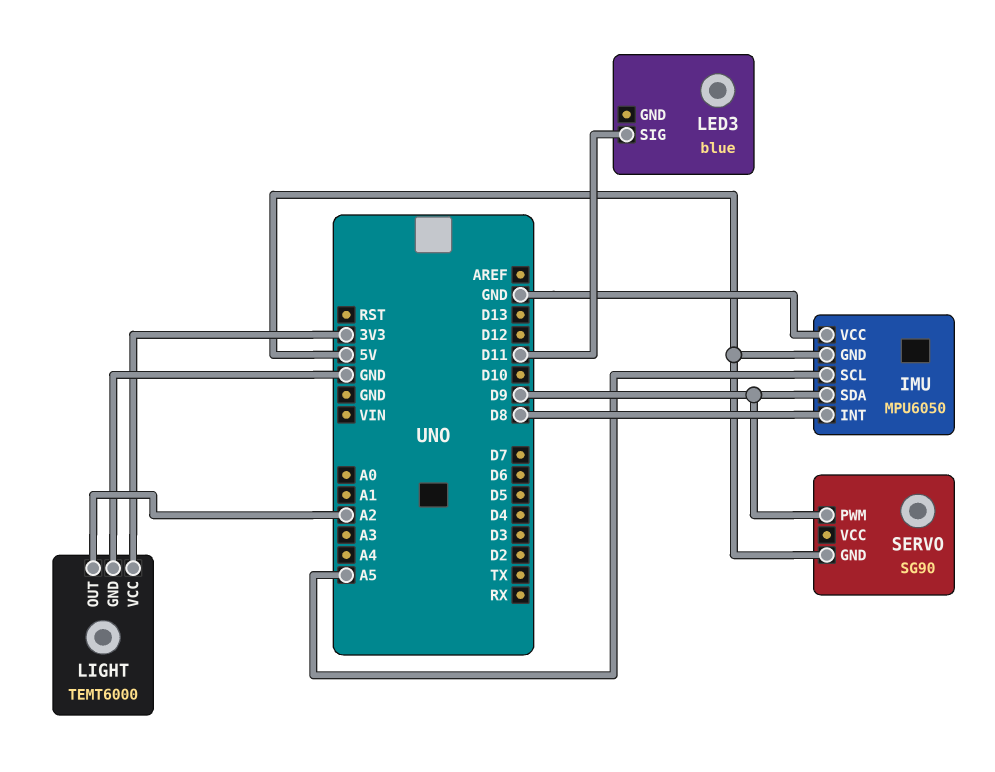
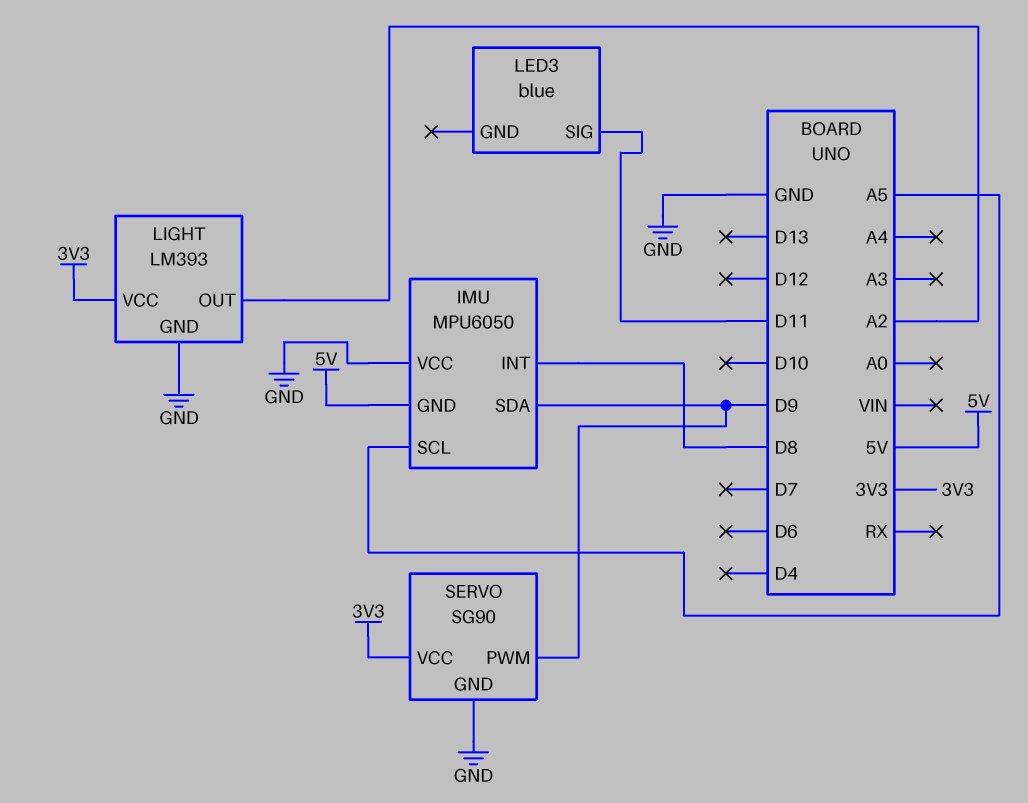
LIGHT: TEMT6000 -> LM393
SERVO pin GND: 5V -> GND
SERVO pin VCC: none -> 3V3

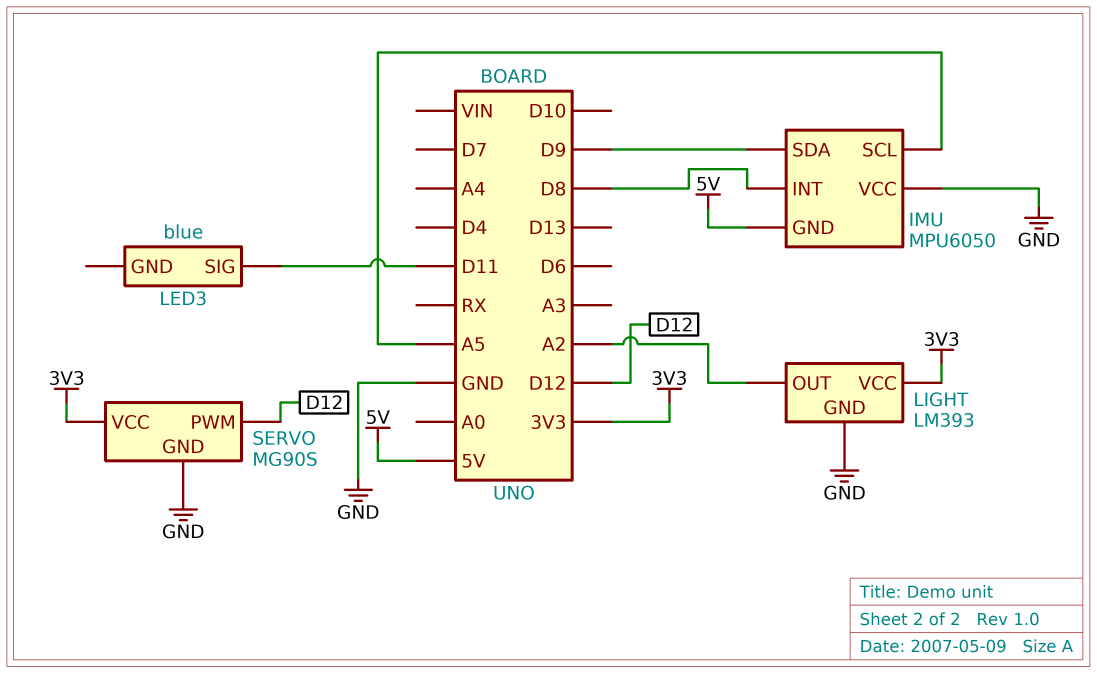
SERVO: SG90 -> MG90S
SERVO pin PWM: D9 -> D12

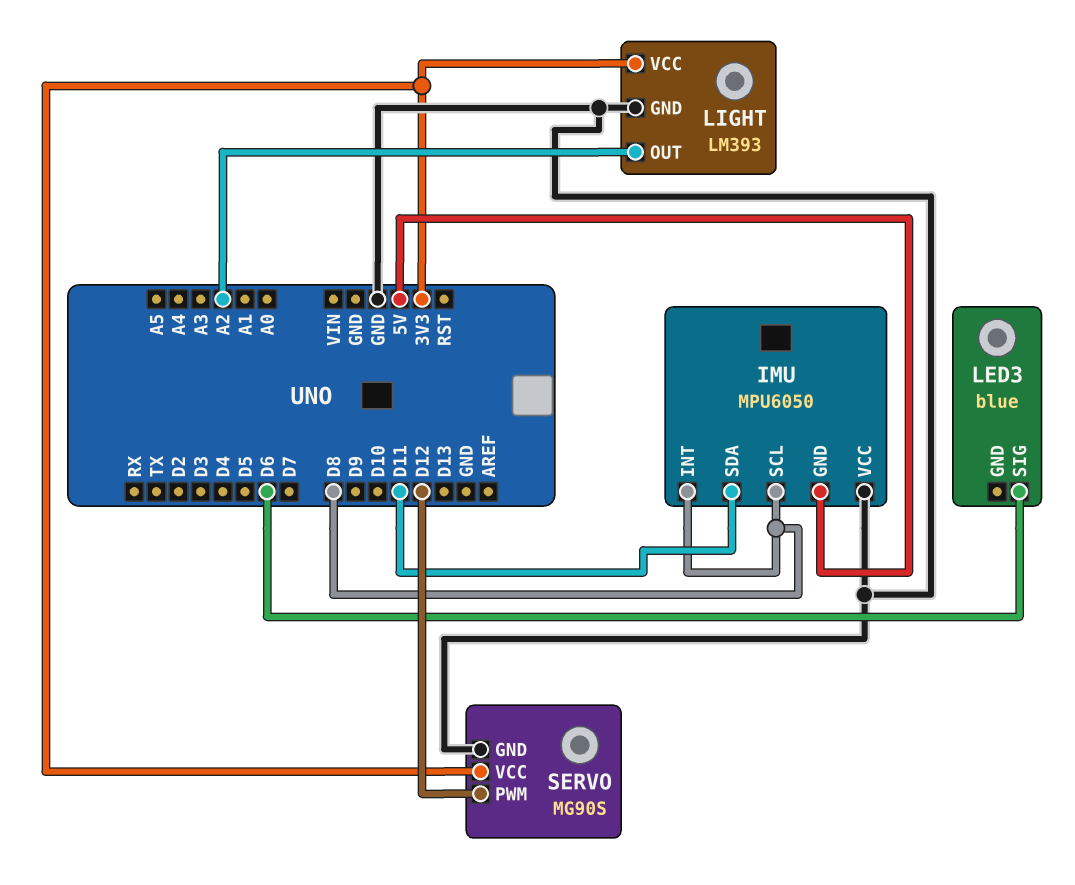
IMU pin SCL: A5 -> D8
IMU pin SDA: D9 -> D11
LED3 pin SIG: D11 -> D6

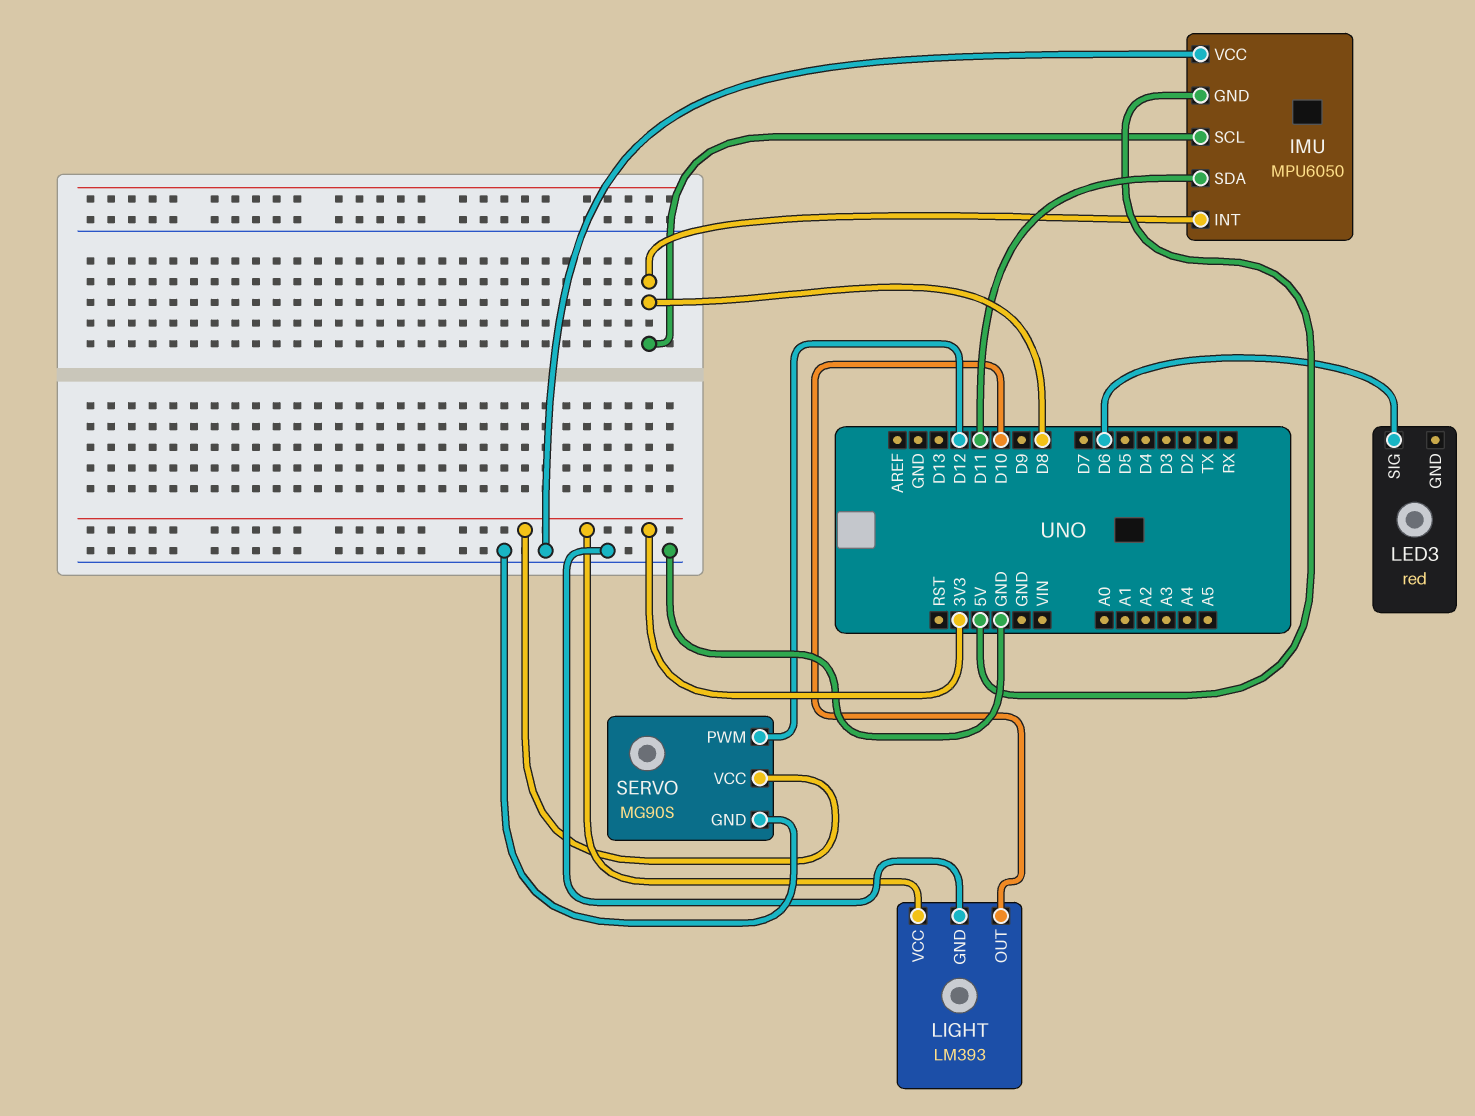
LED3: blue -> red
LIGHT pin OUT: A2 -> D10

